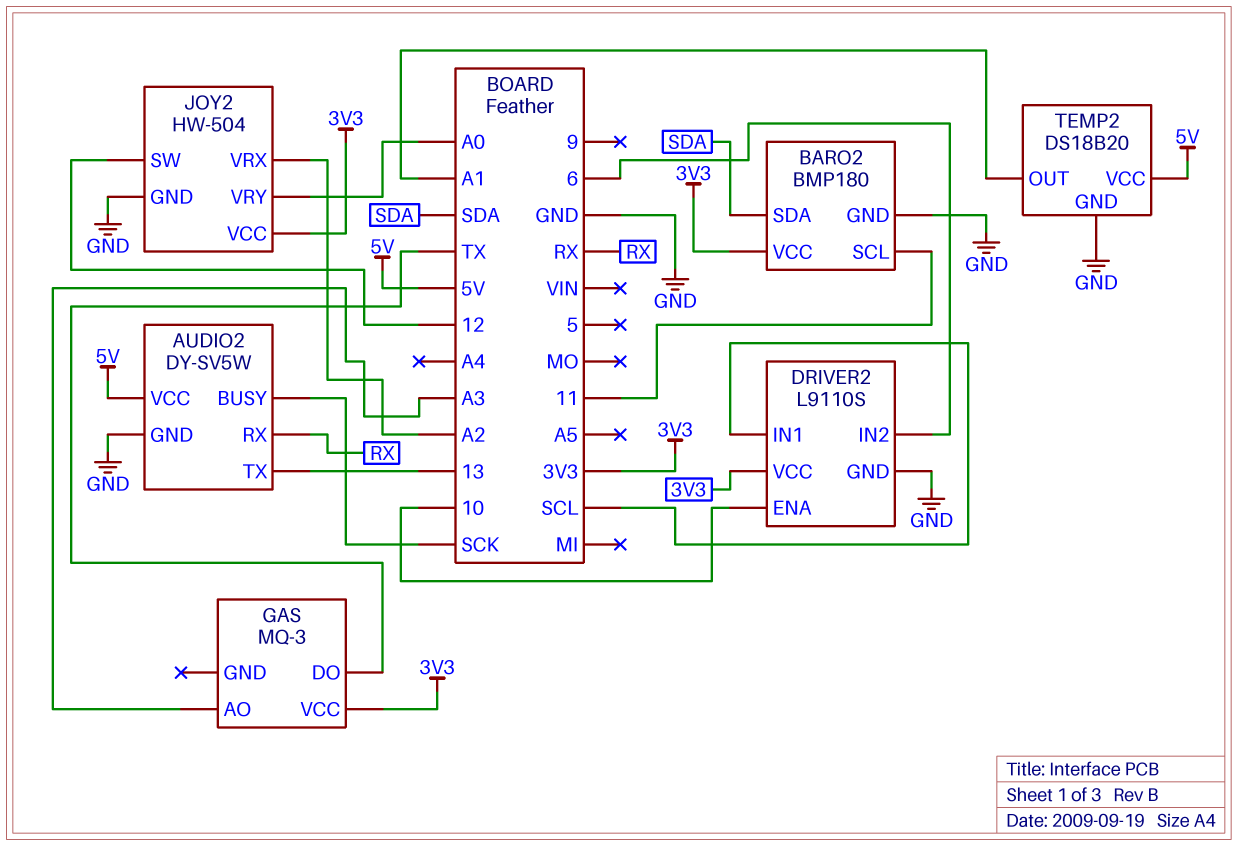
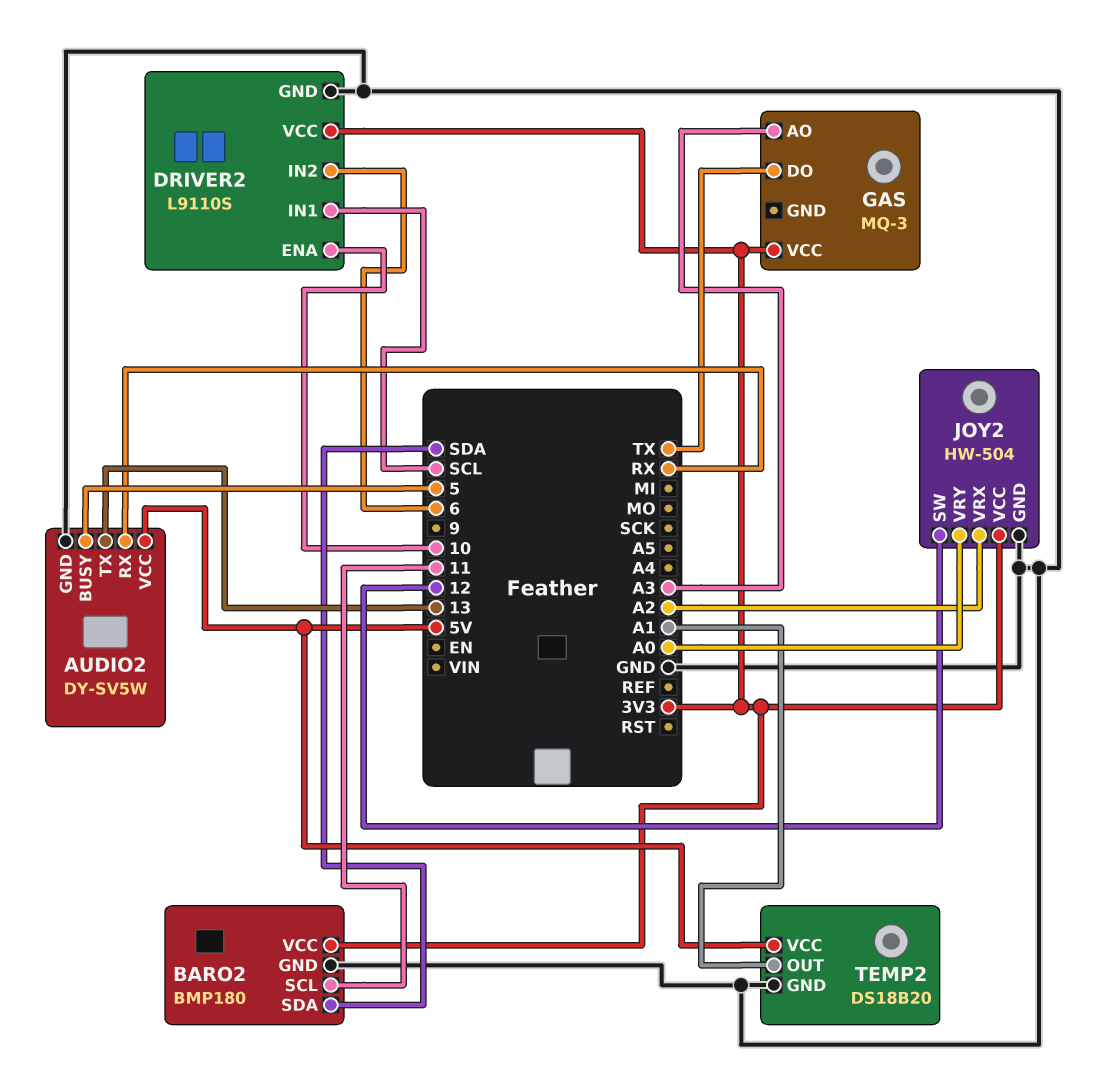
AUDIO2 pin BUSY: SCK -> 5

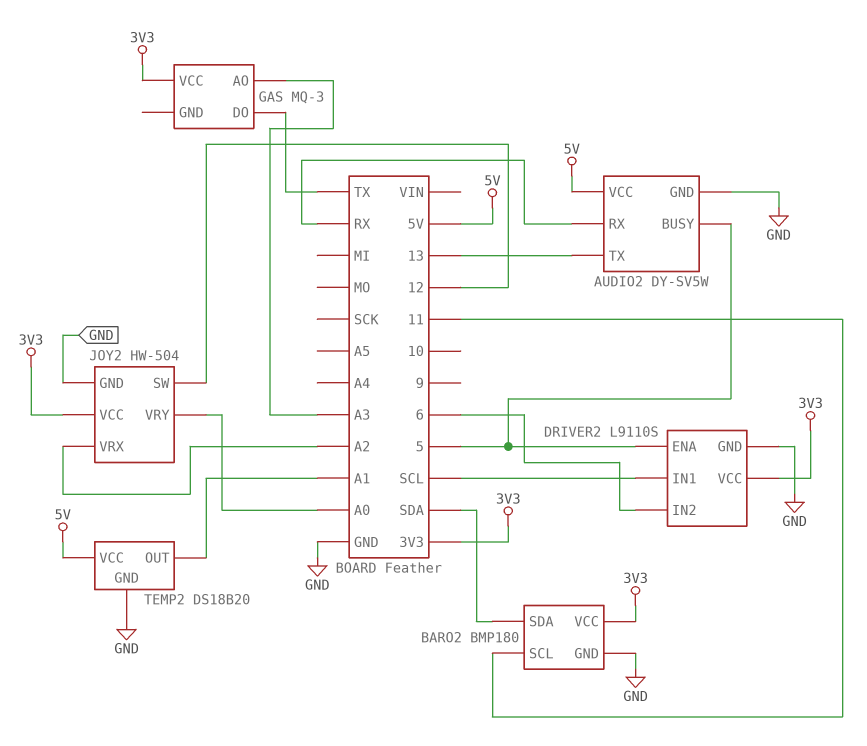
DRIVER2 pin ENA: 10 -> 5

